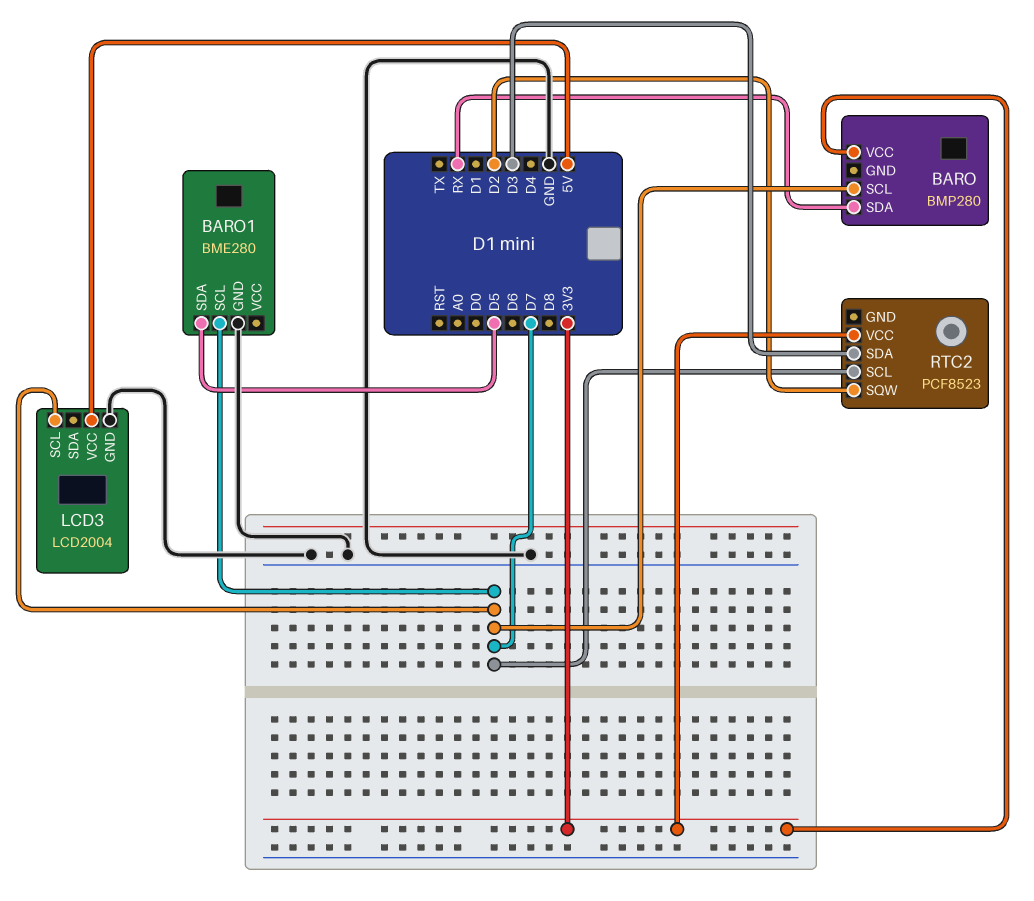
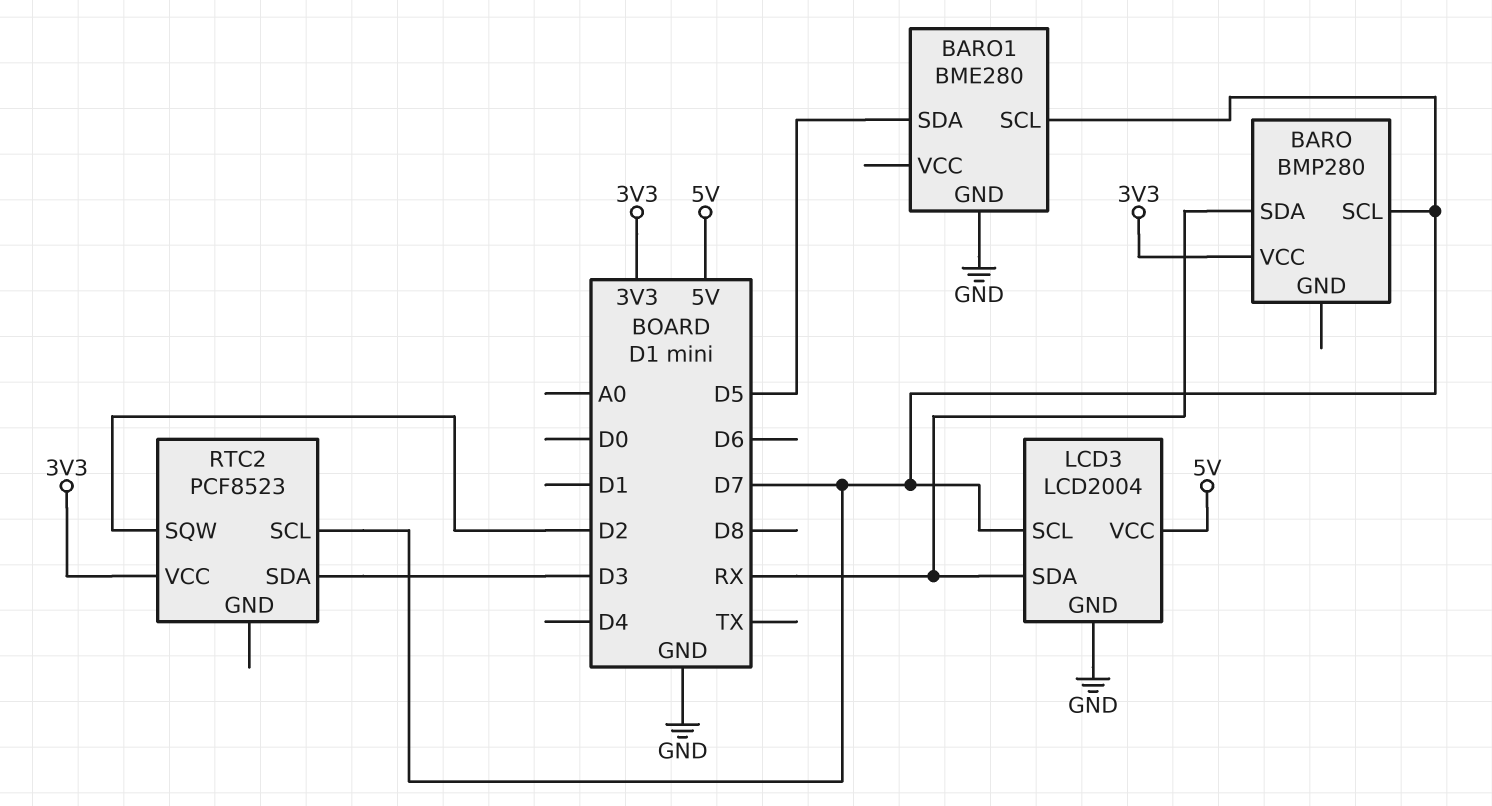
LCD3 pin SDA: none -> RX

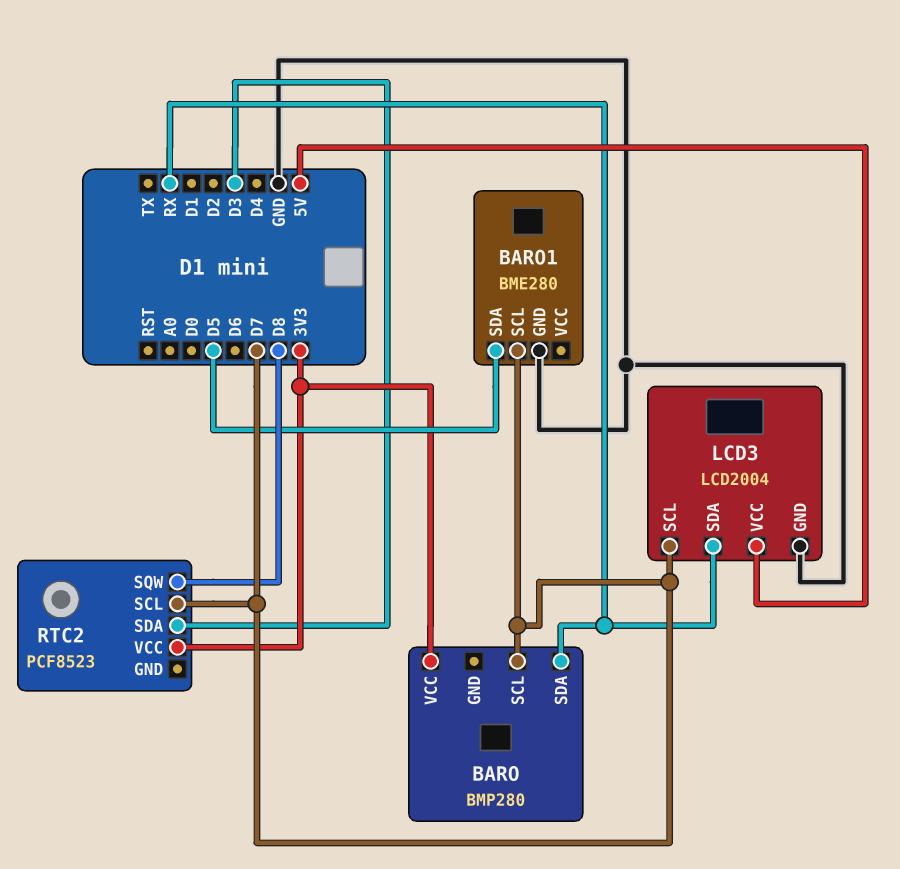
RTC2 pin SQW: D2 -> D8

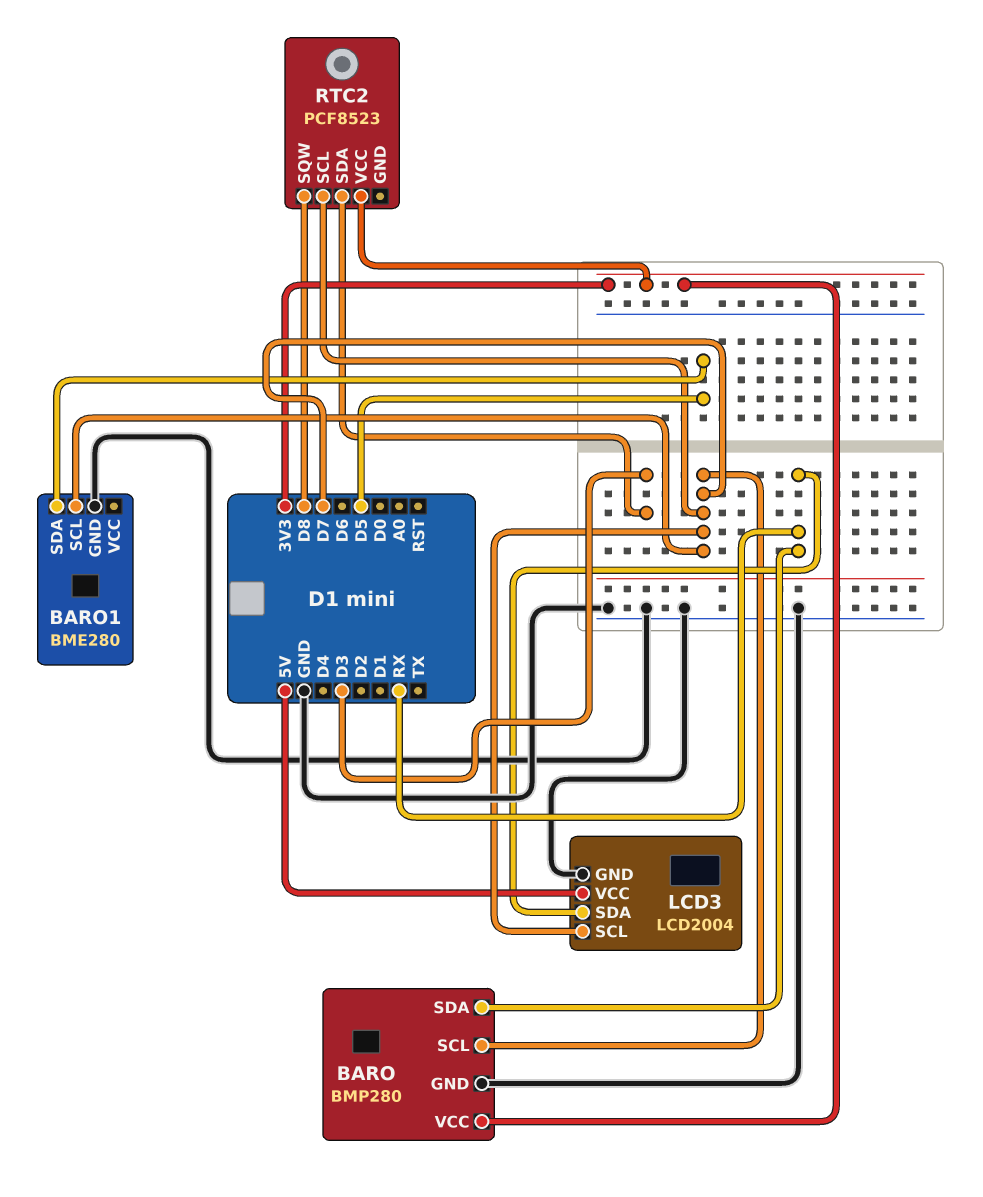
BARO pin GND: none -> GND

